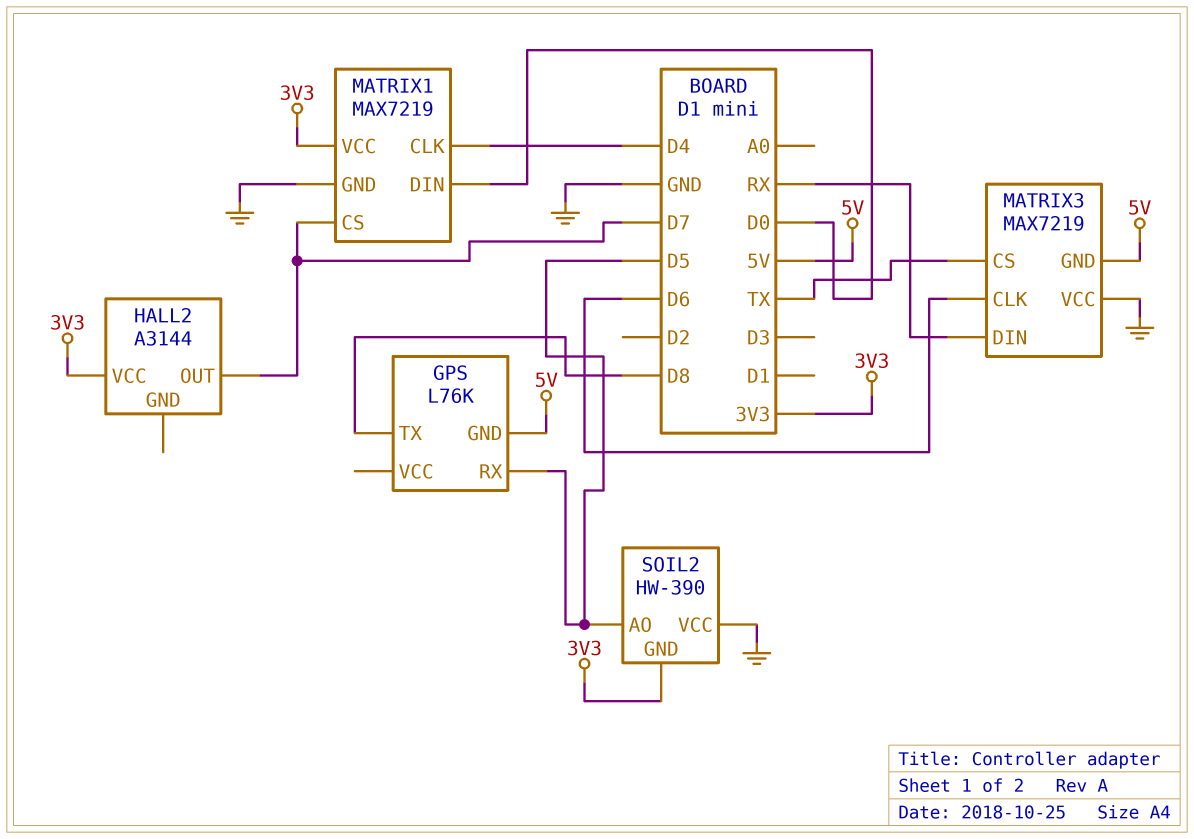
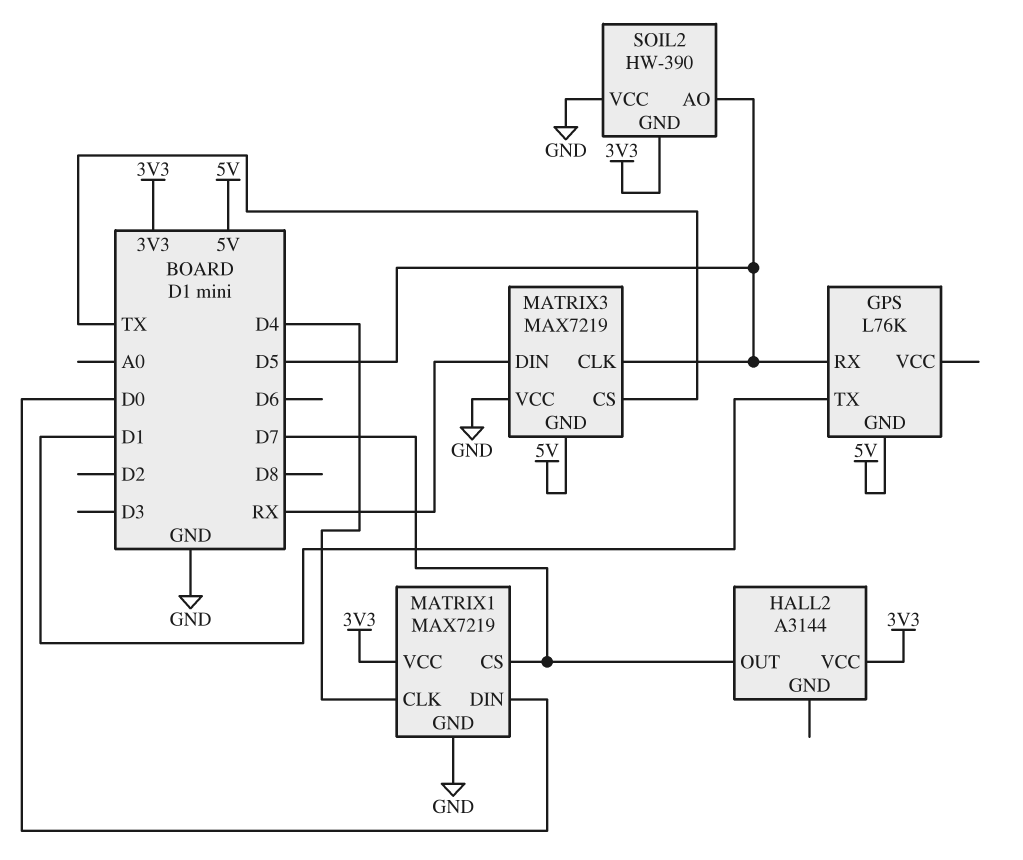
GPS pin TX: D8 -> D1
MATRIX3 pin CLK: D6 -> D5

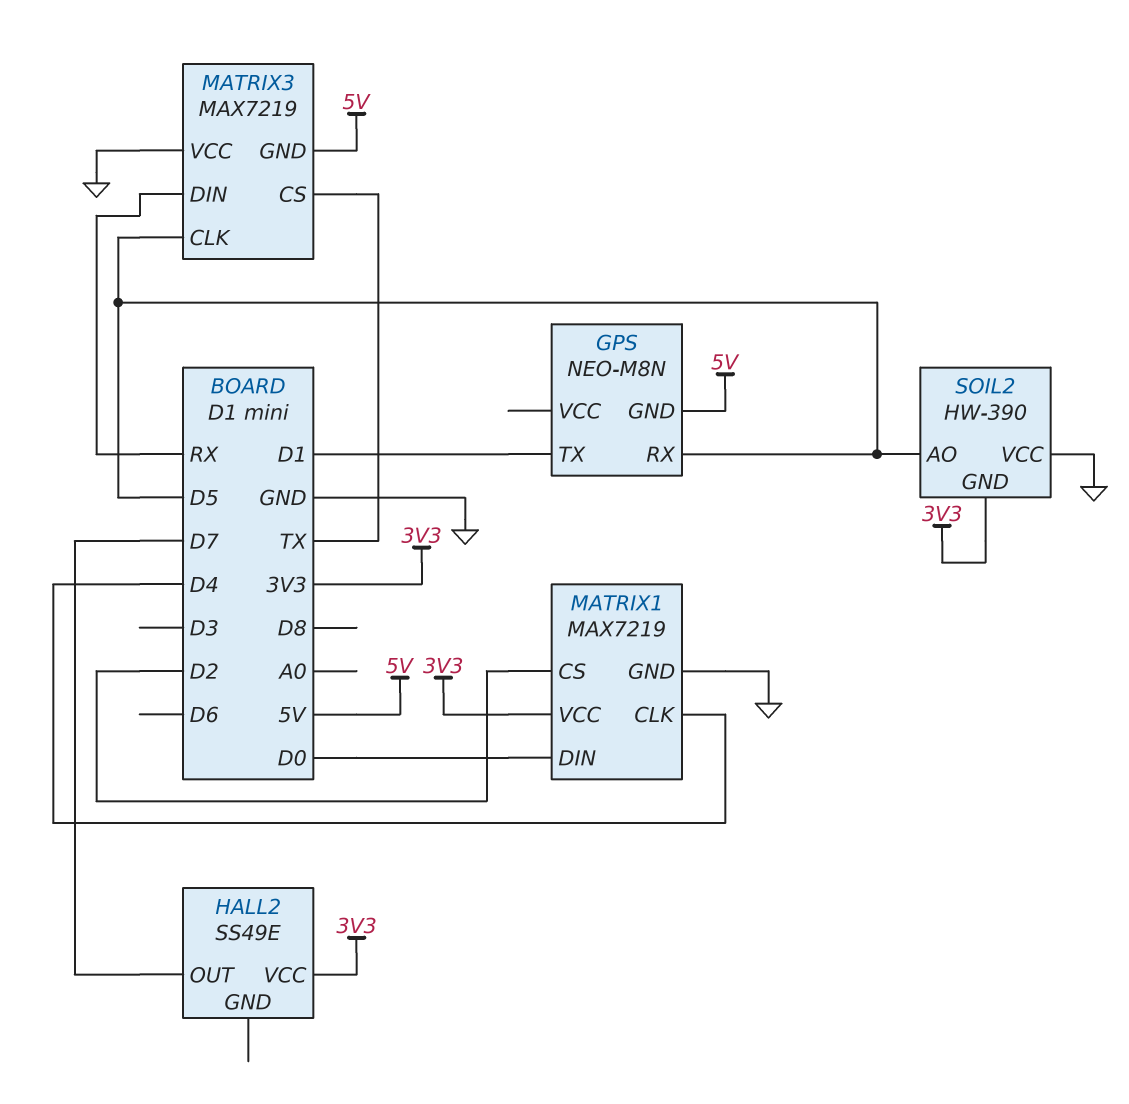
GPS: L76K -> NEO-M8N
HALL2: A3144 -> SS49E
MATRIX1 pin CS: D7 -> D2

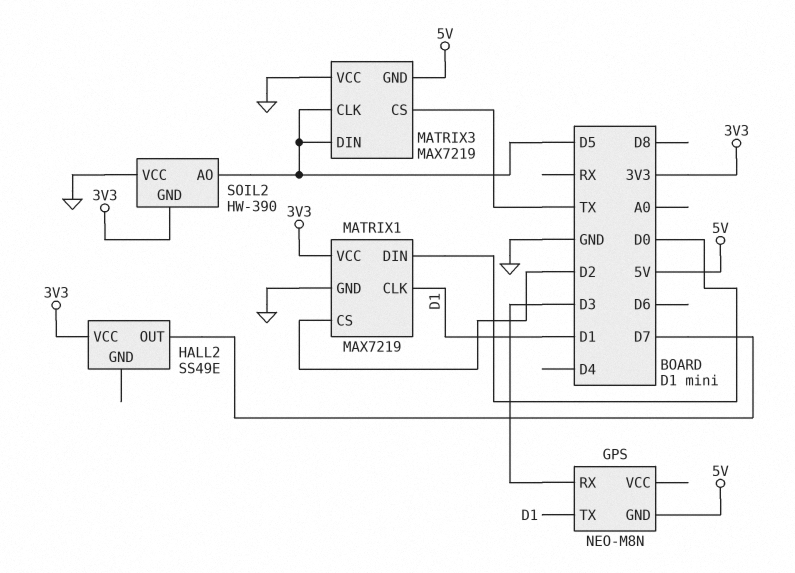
GPS pin RX: D5 -> D3
MATRIX1 pin CLK: D4 -> D1
MATRIX3 pin DIN: RX -> D5

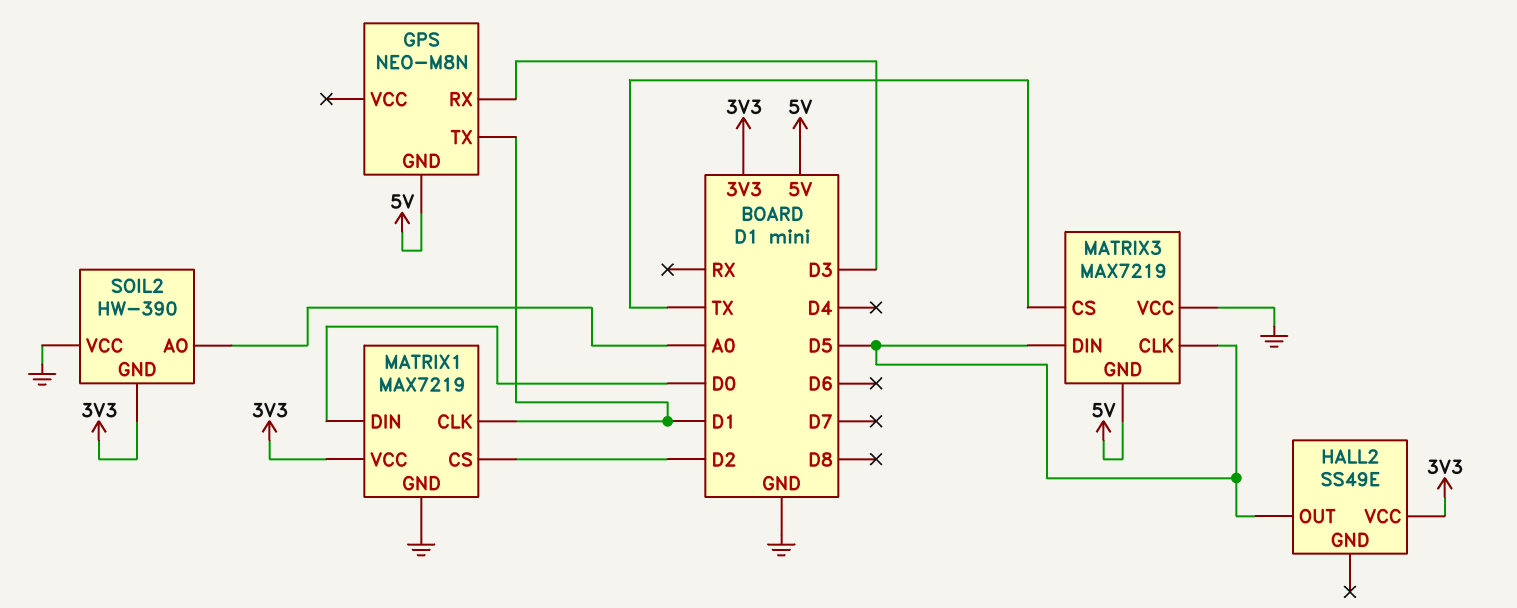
HALL2 pin OUT: D7 -> D5
SOIL2 pin AO: D5 -> A0

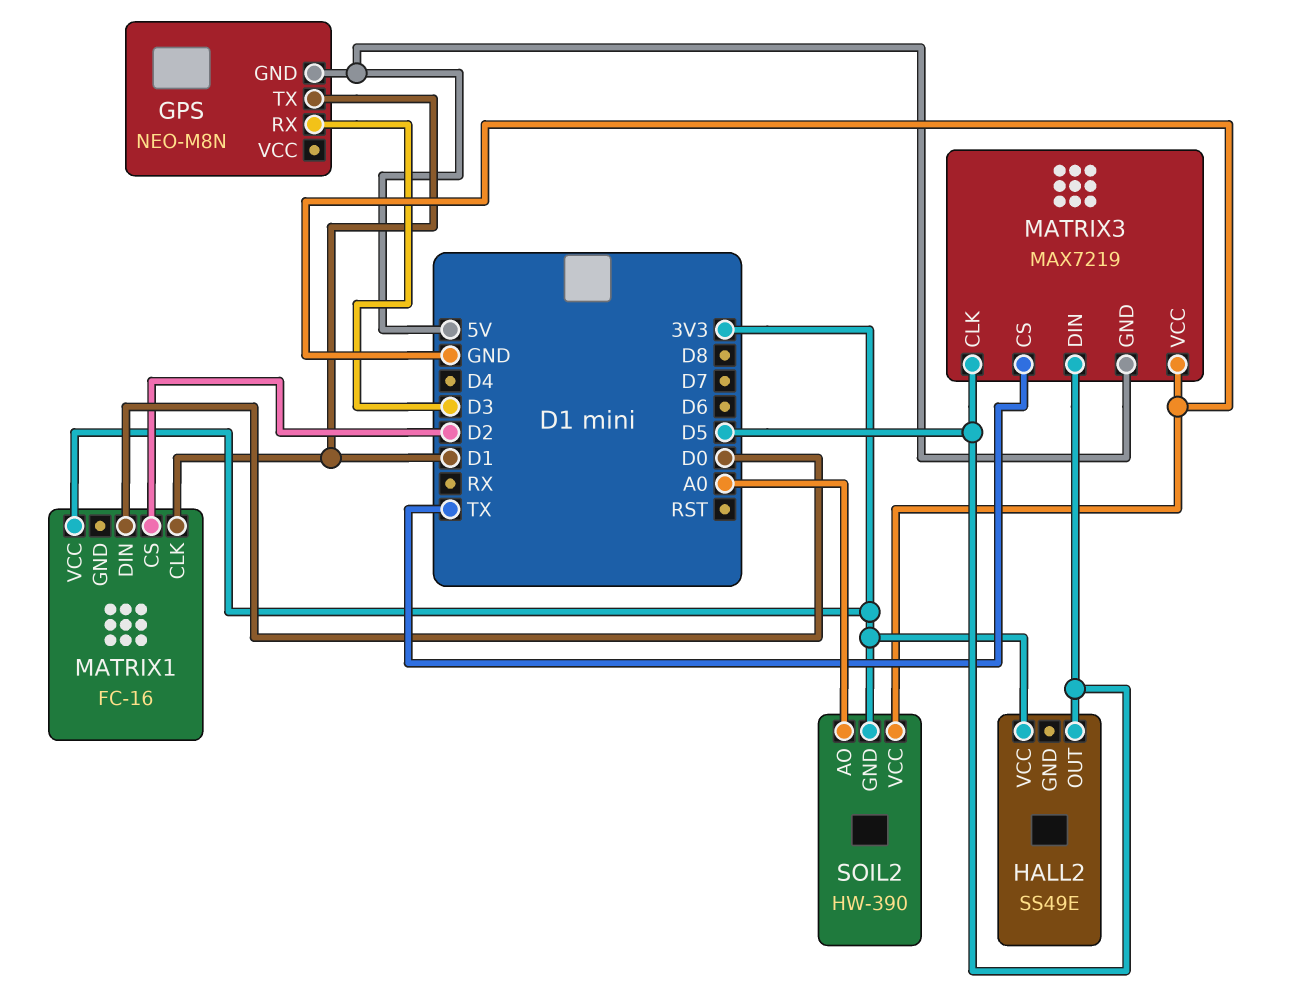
MATRIX1: MAX7219 -> FC-16
MATRIX1 pin GND: GND -> none

